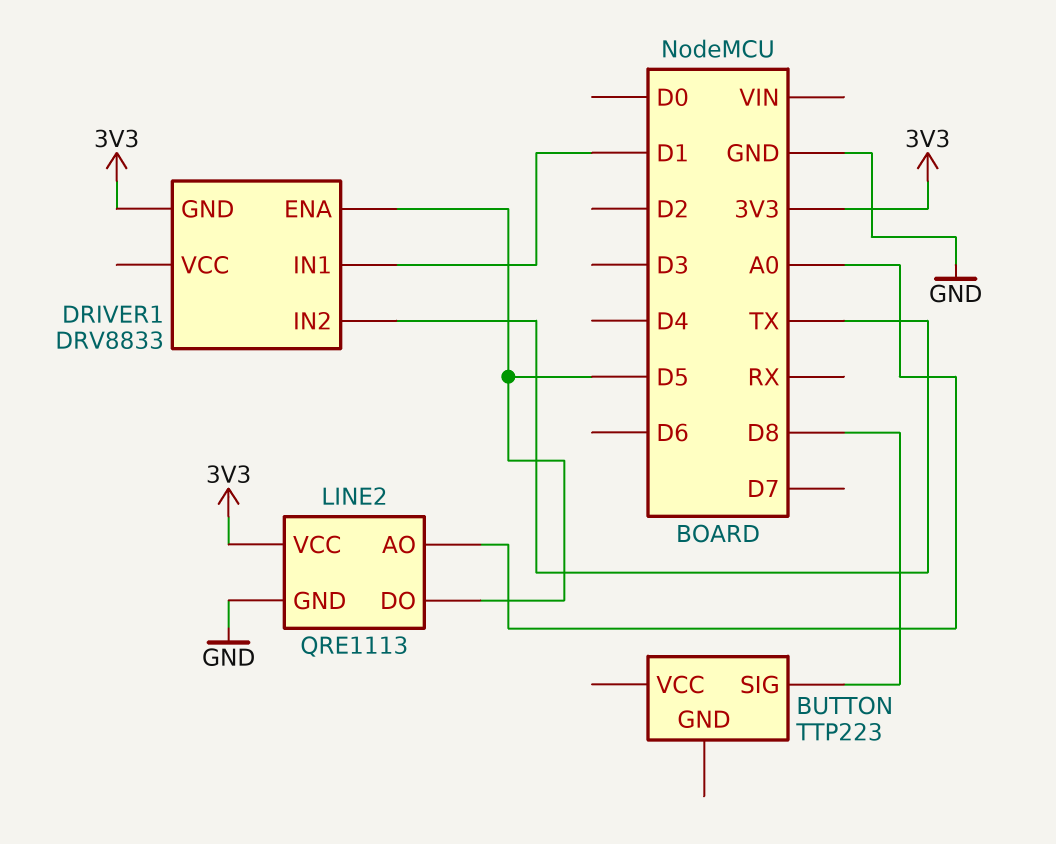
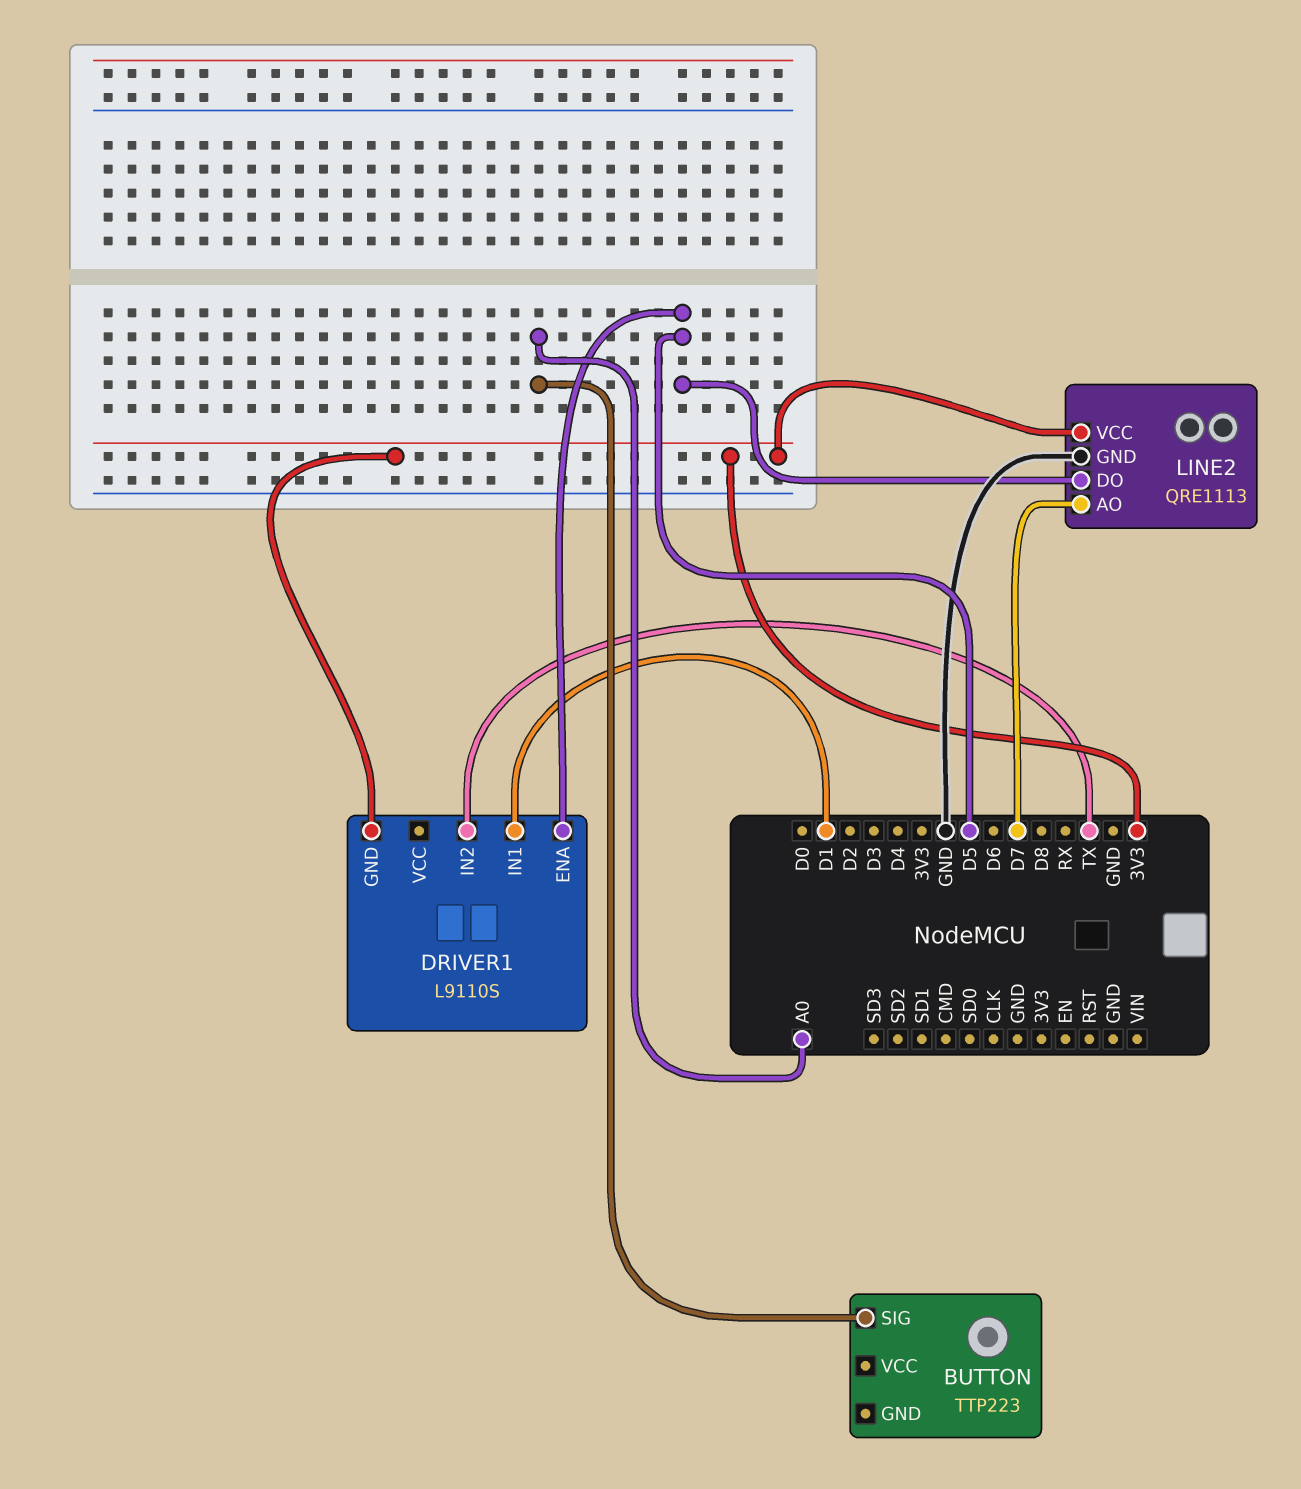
BUTTON pin SIG: D8 -> A0
DRIVER1: DRV8833 -> L9110S
LINE2 pin AO: A0 -> D7

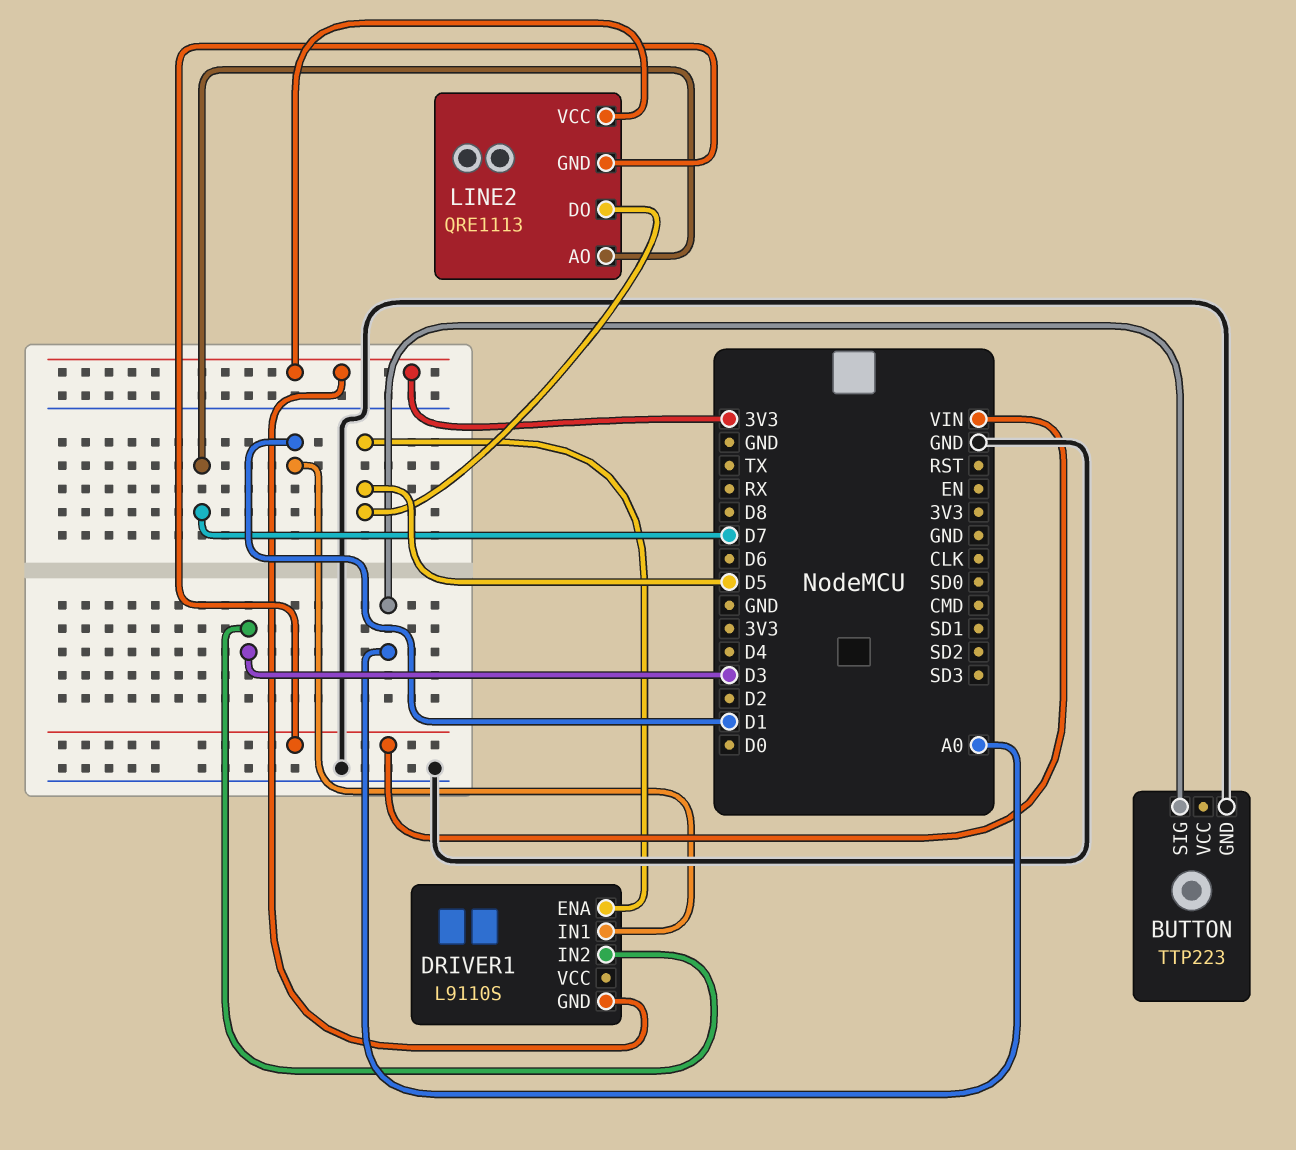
BUTTON pin GND: none -> GND
DRIVER1 pin IN2: TX -> D3
LINE2 pin GND: GND -> VIN

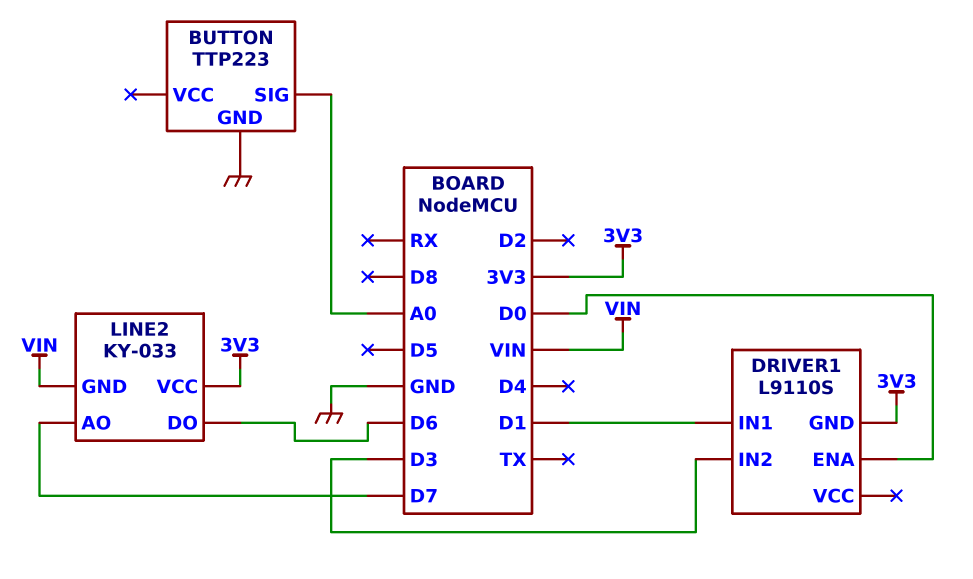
DRIVER1 pin ENA: D5 -> D0
LINE2: QRE1113 -> KY-033
LINE2 pin DO: D5 -> D6

